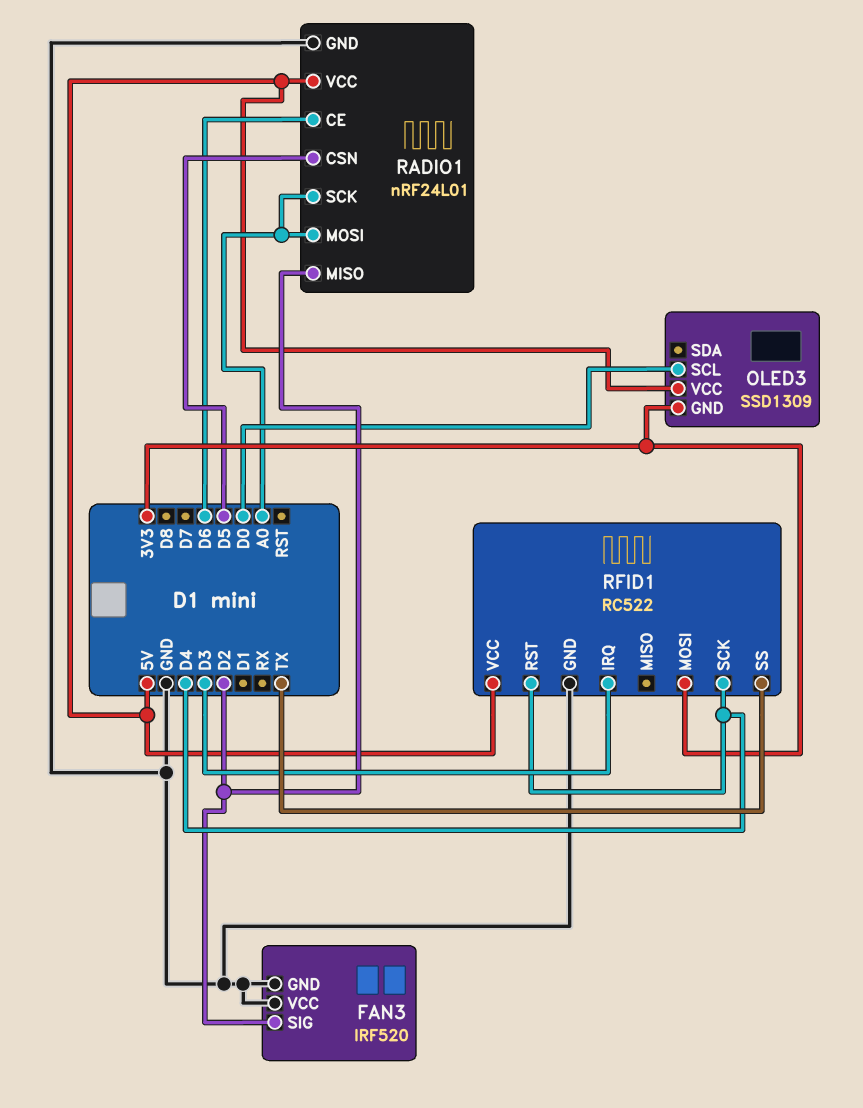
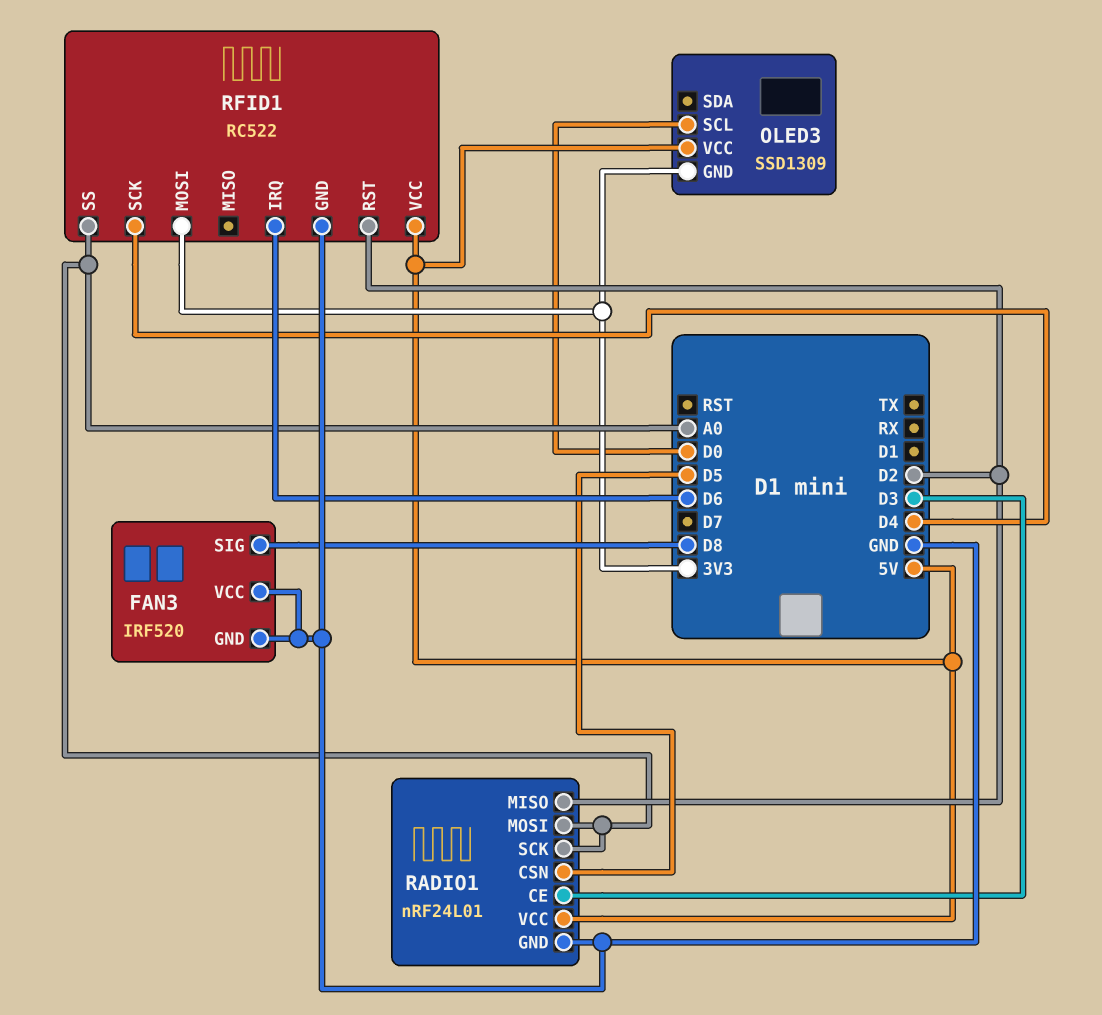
FAN3 pin SIG: D2 -> D8
RADIO1 pin CE: D6 -> D3
RFID1 pin IRQ: D3 -> D6
RFID1 pin RST: D4 -> D2
RFID1 pin SS: TX -> A0

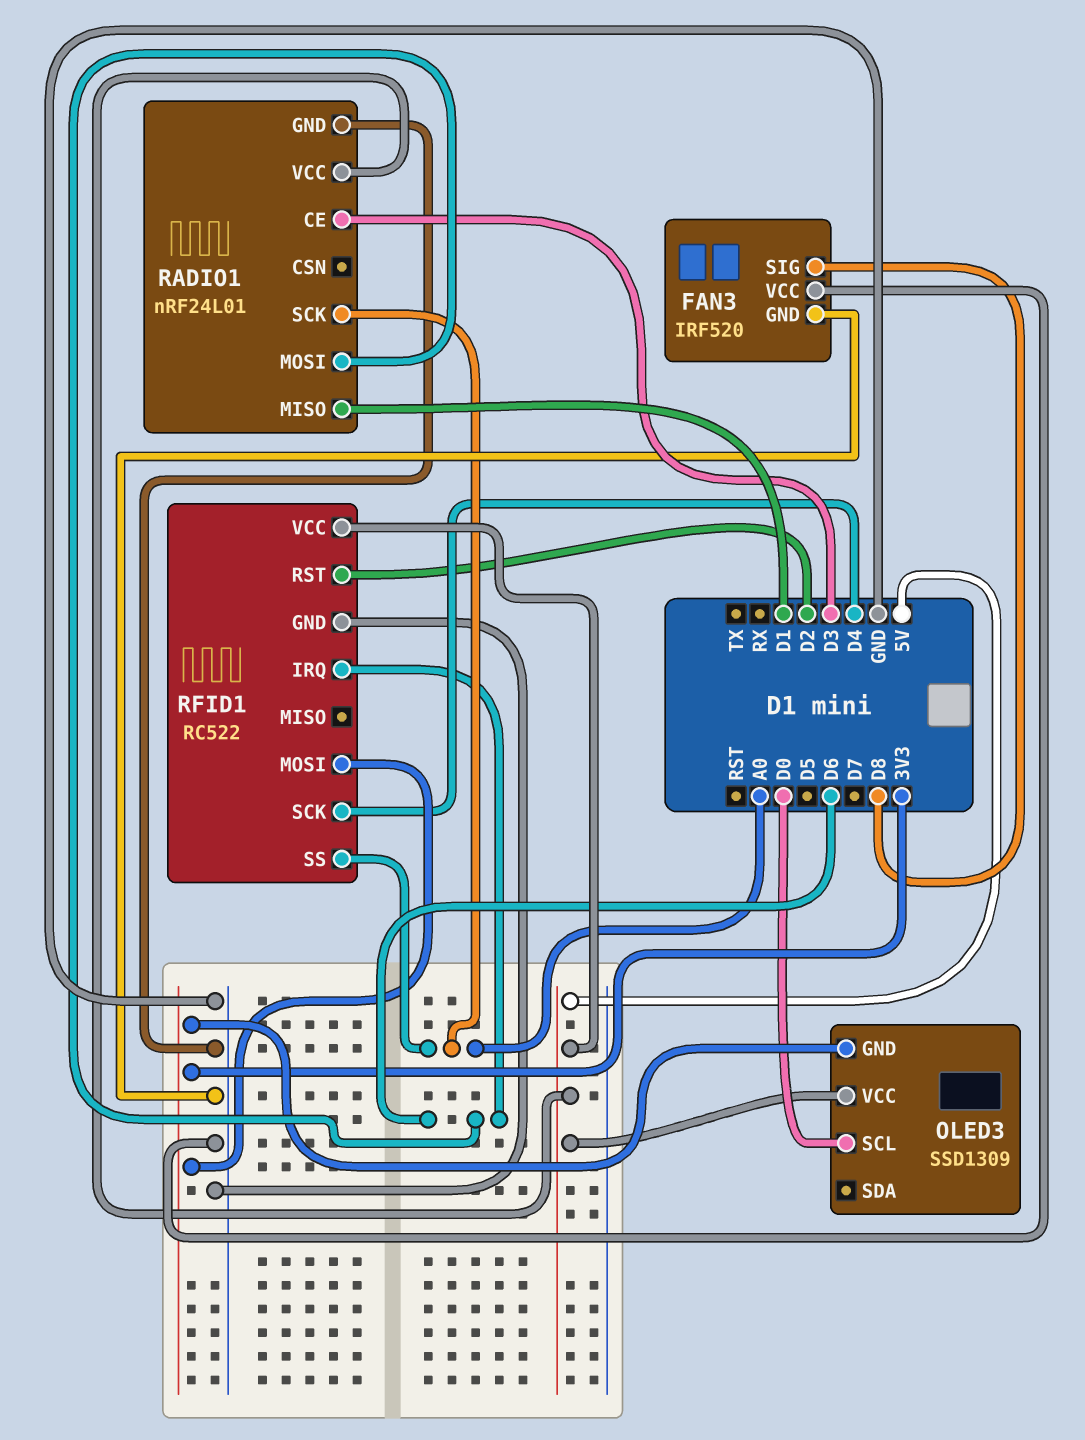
RADIO1 pin CSN: D5 -> none
RADIO1 pin MISO: D2 -> D1
RADIO1 pin MOSI: A0 -> D6

